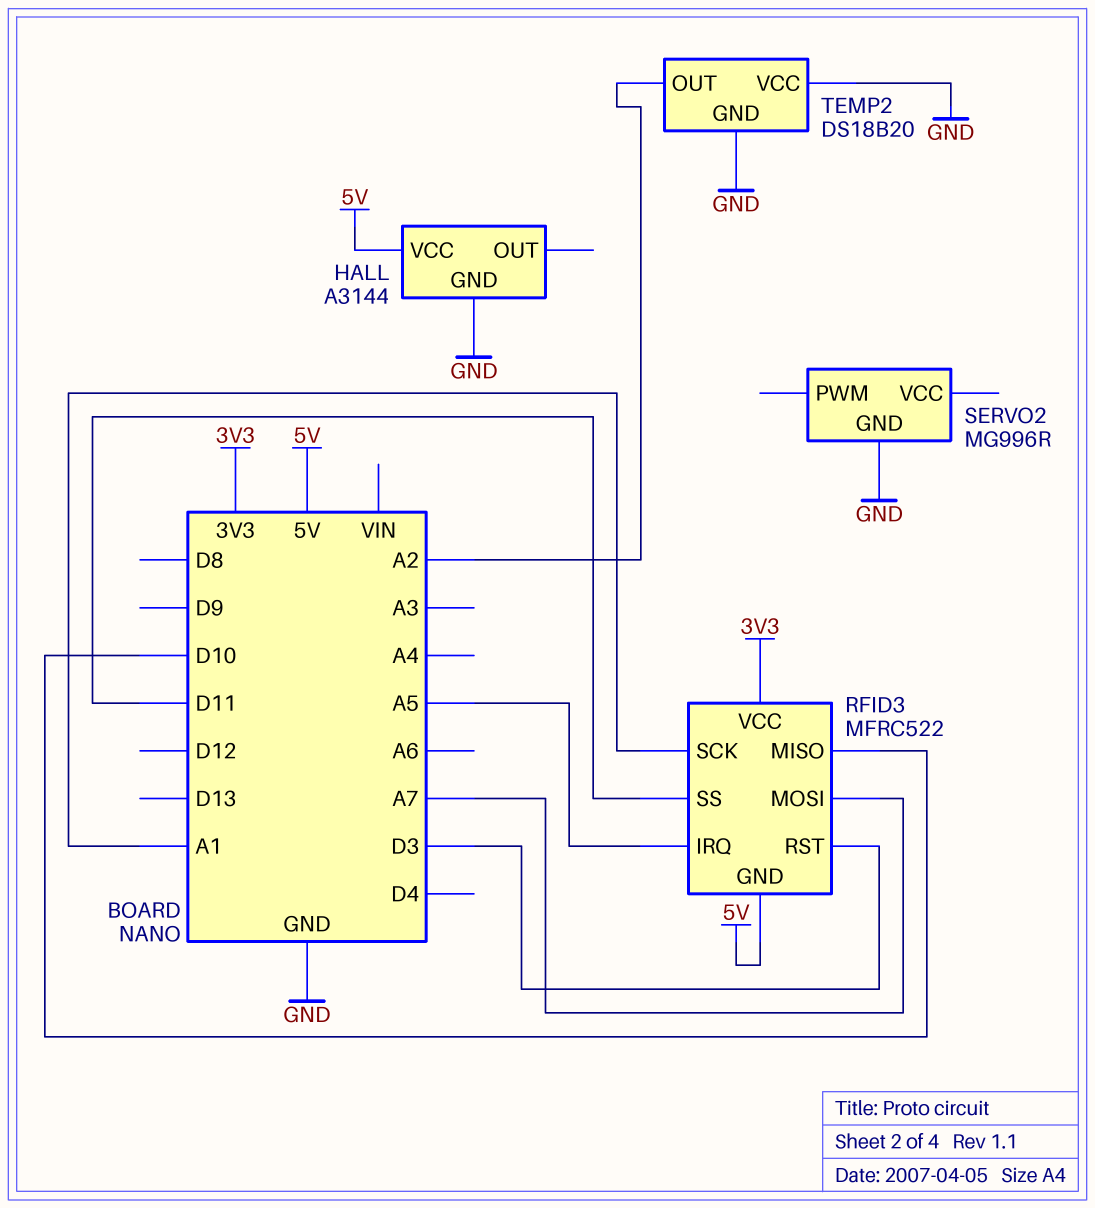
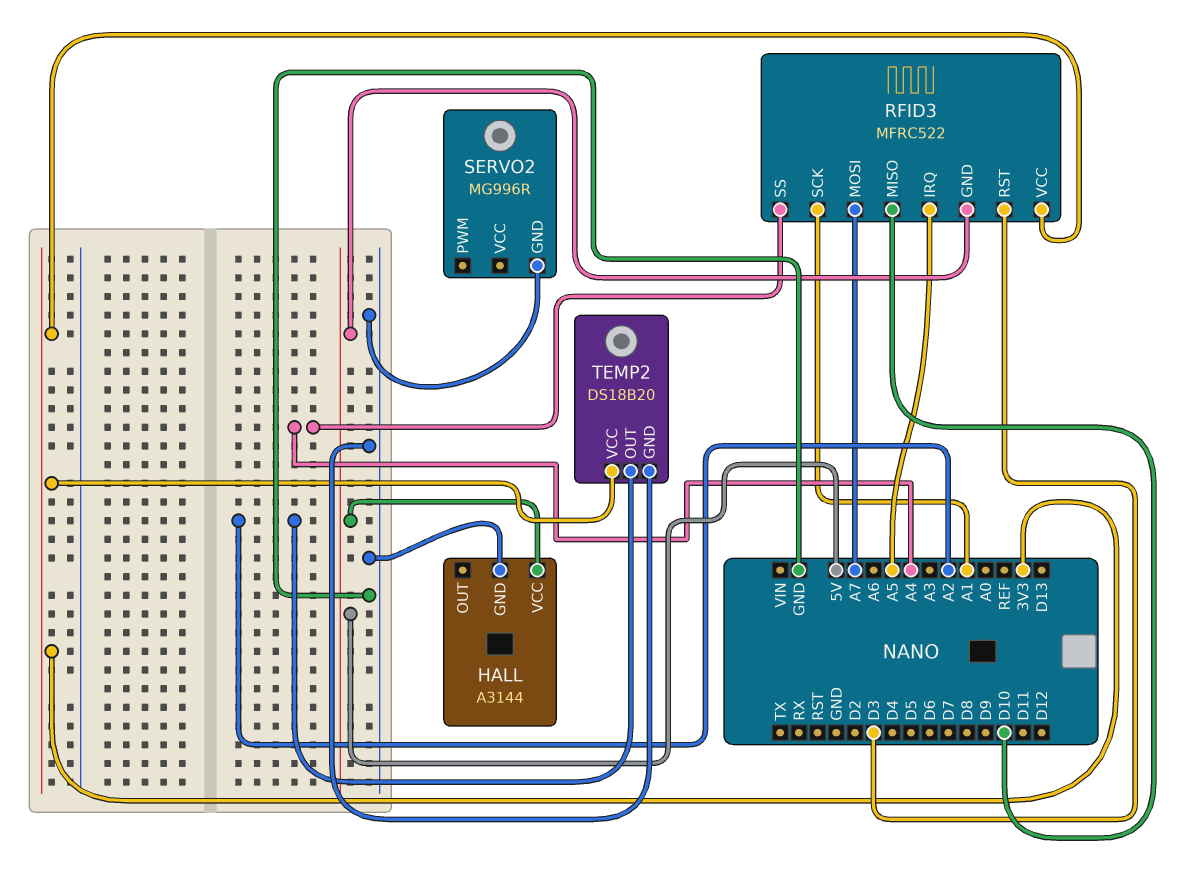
RFID3 pin SS: D11 -> A4
TEMP2 pin VCC: GND -> 3V3

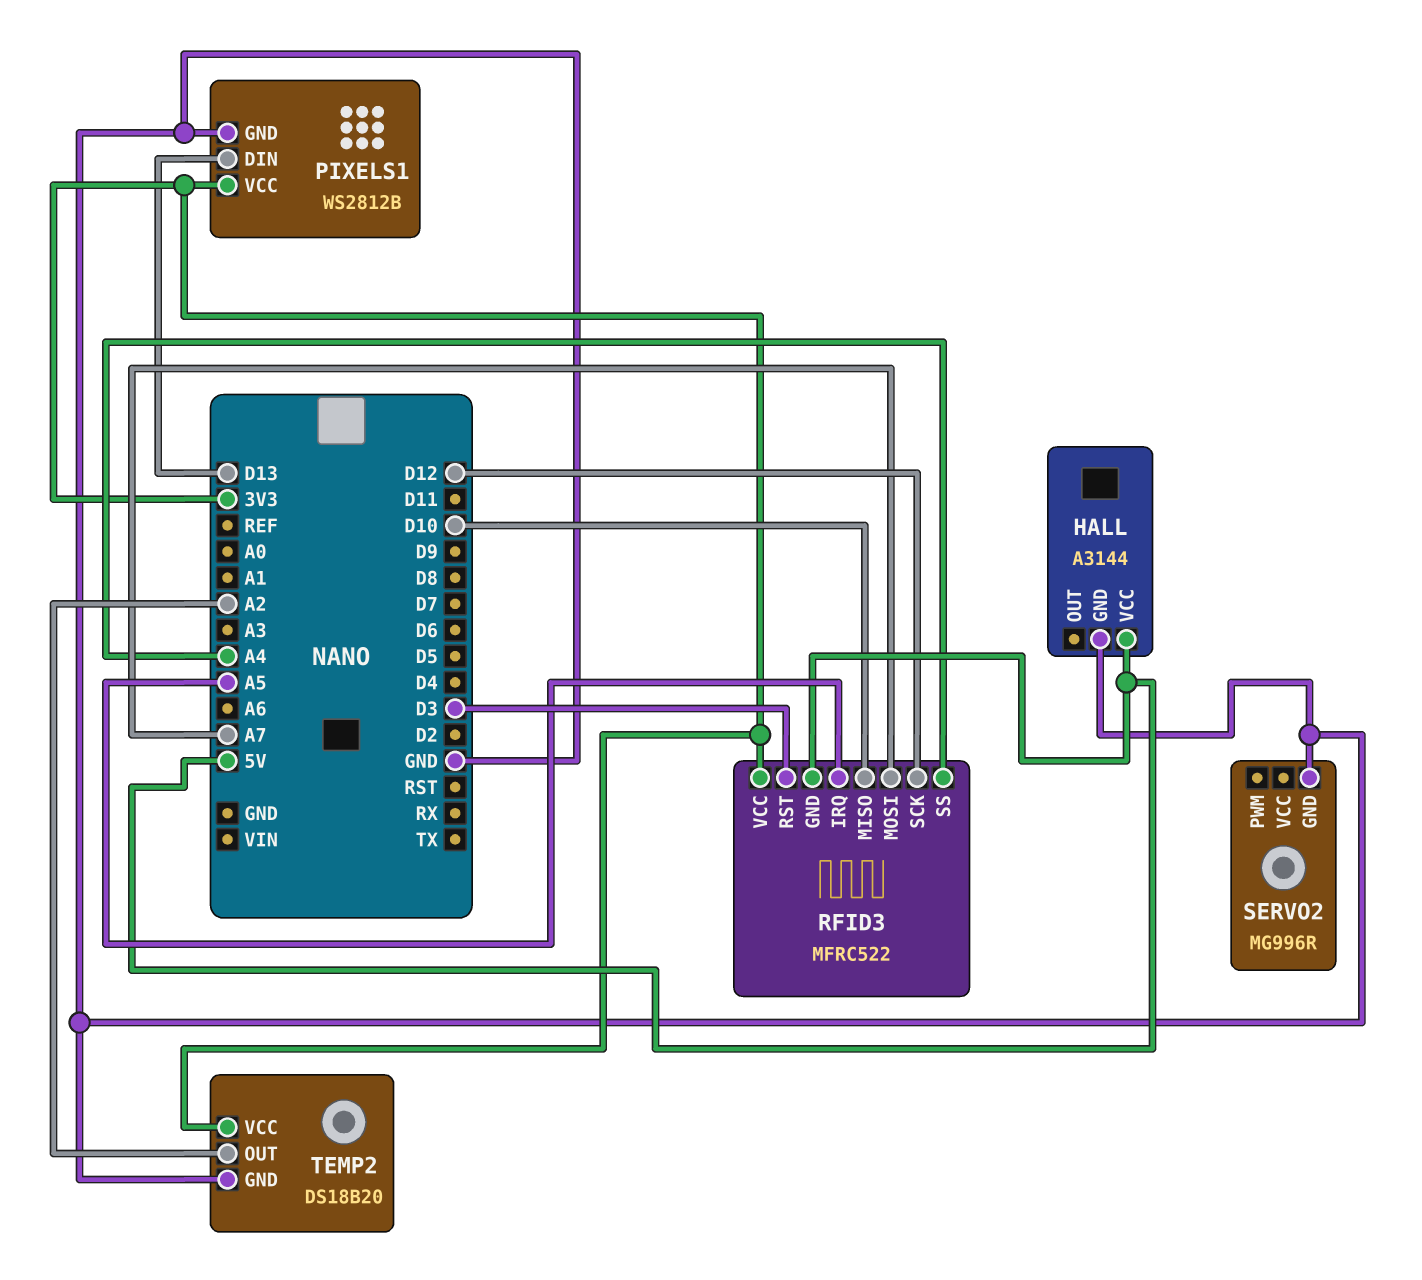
PIXELS1: none -> WS2812B
PIXELS1 pin DIN: none -> D13
PIXELS1 pin GND: none -> GND
PIXELS1 pin VCC: none -> 3V3
RFID3 pin SCK: A1 -> D12

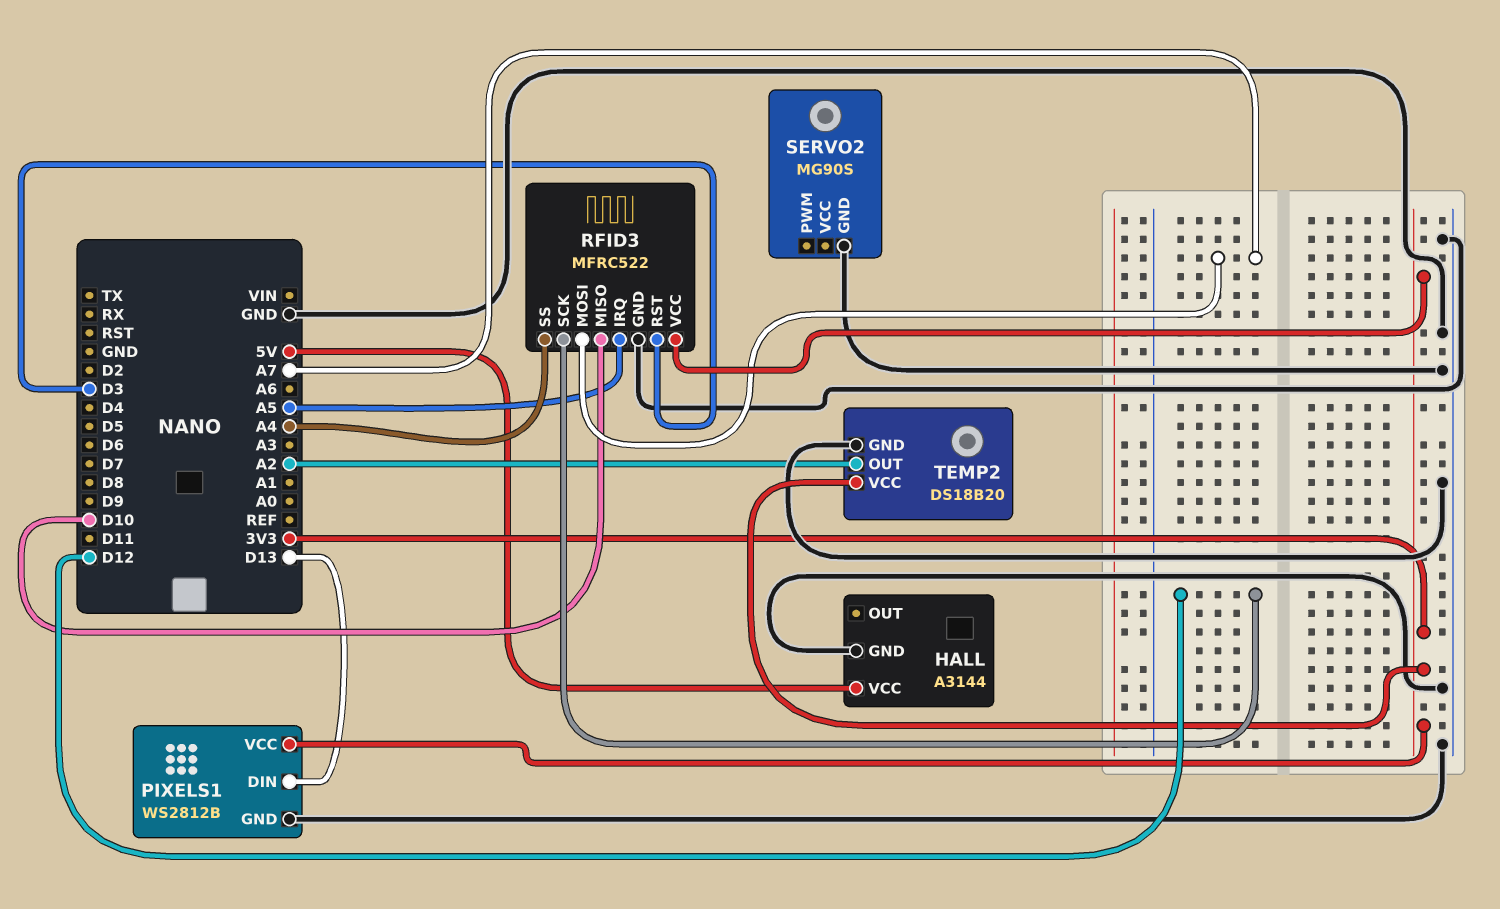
RFID3 pin GND: 5V -> GND
SERVO2: MG996R -> MG90S

